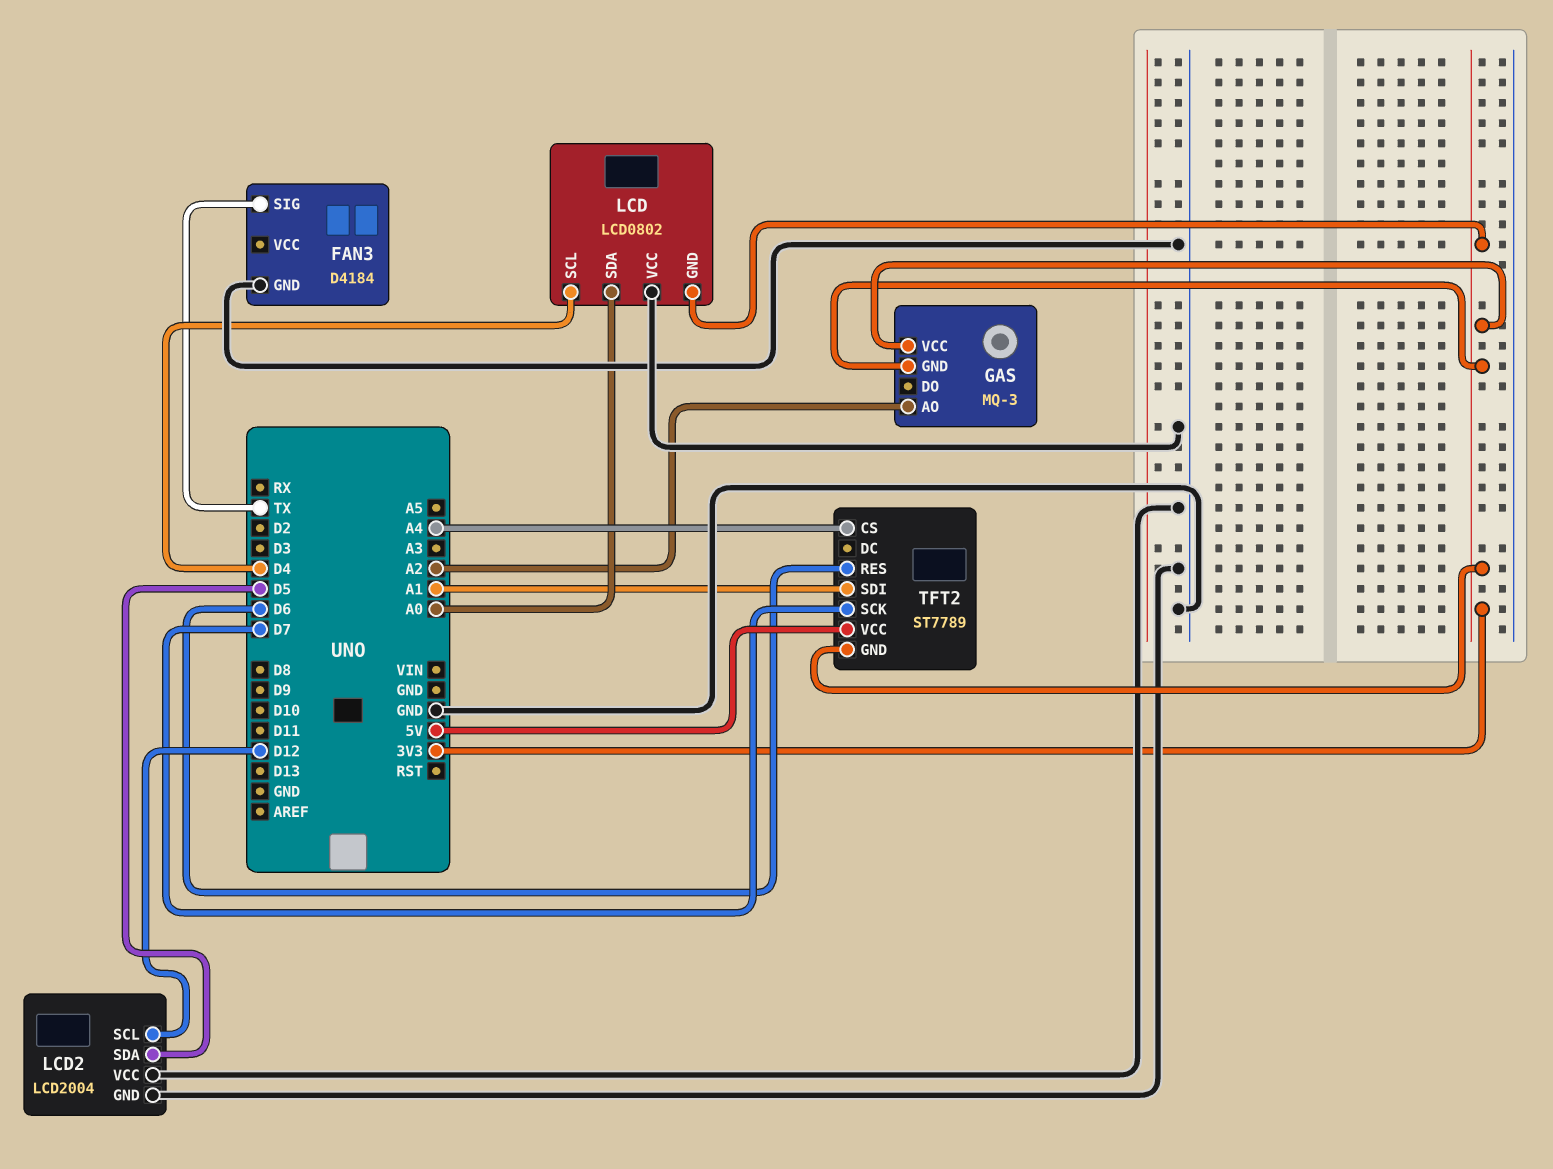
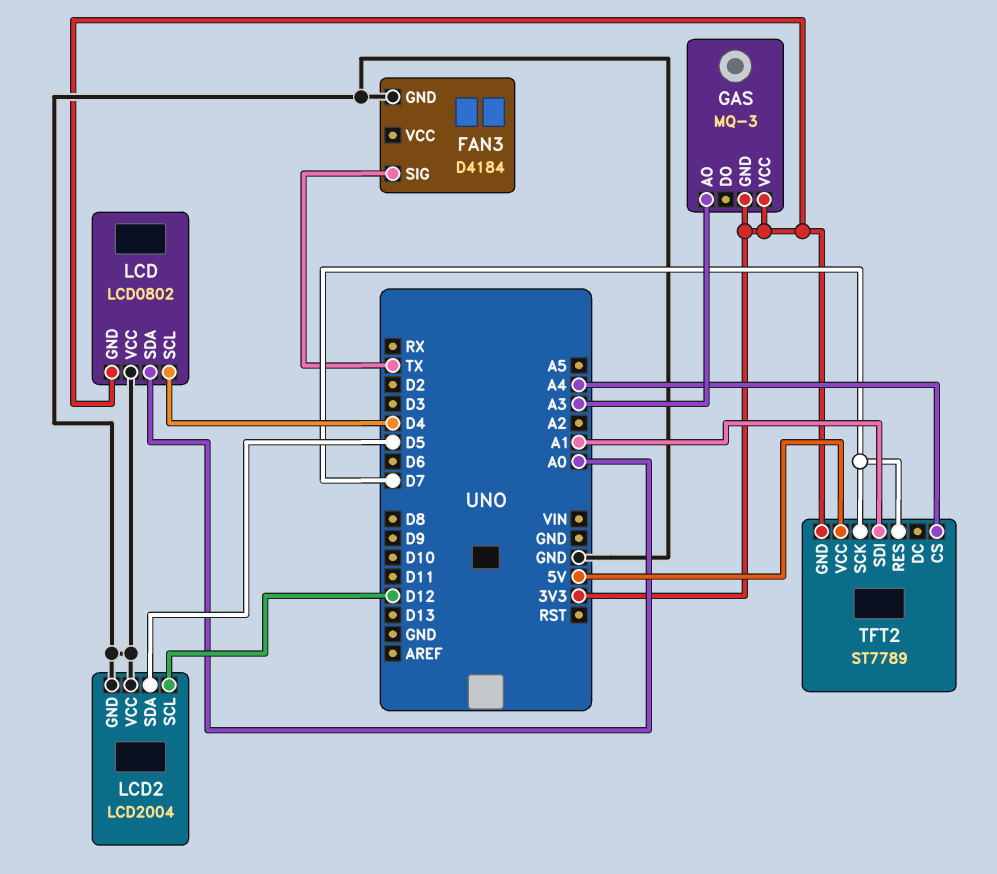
GAS pin AO: A2 -> A3
TFT2 pin RES: D6 -> D7

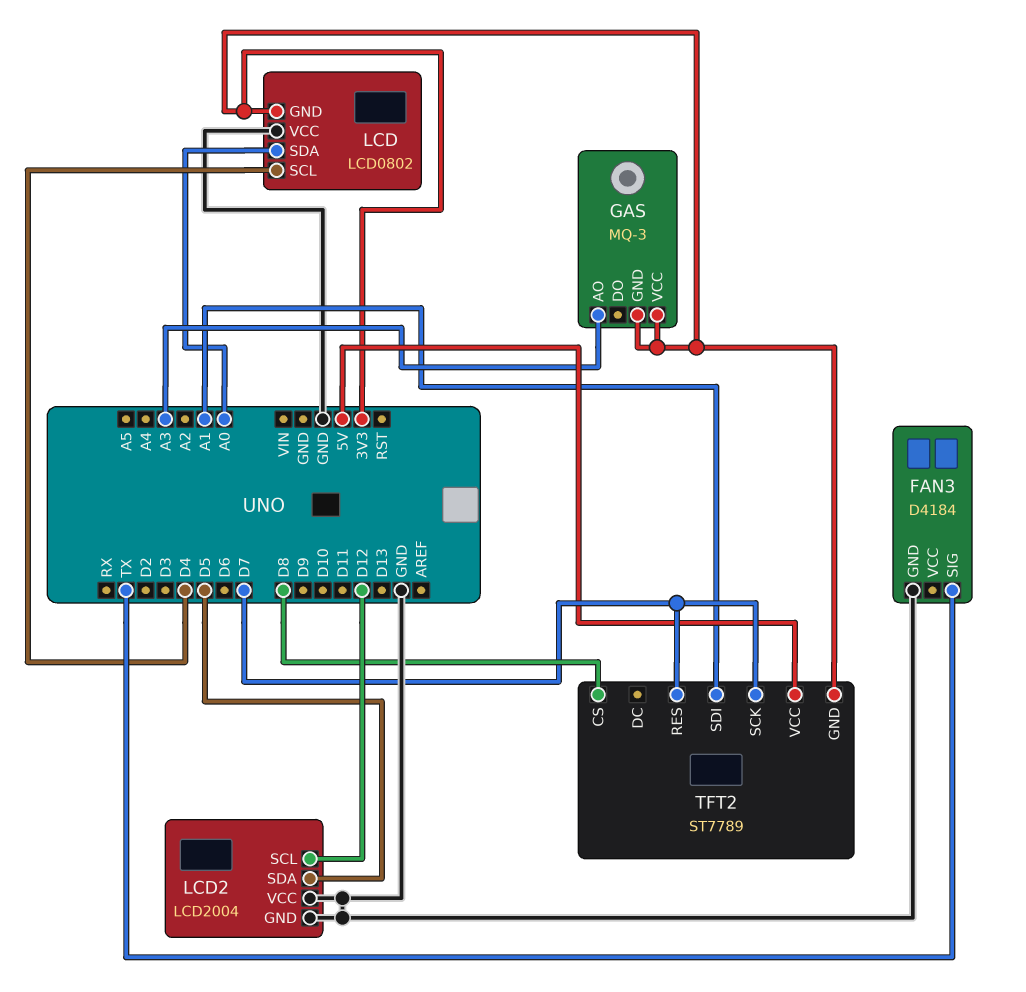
TFT2 pin CS: A4 -> D8

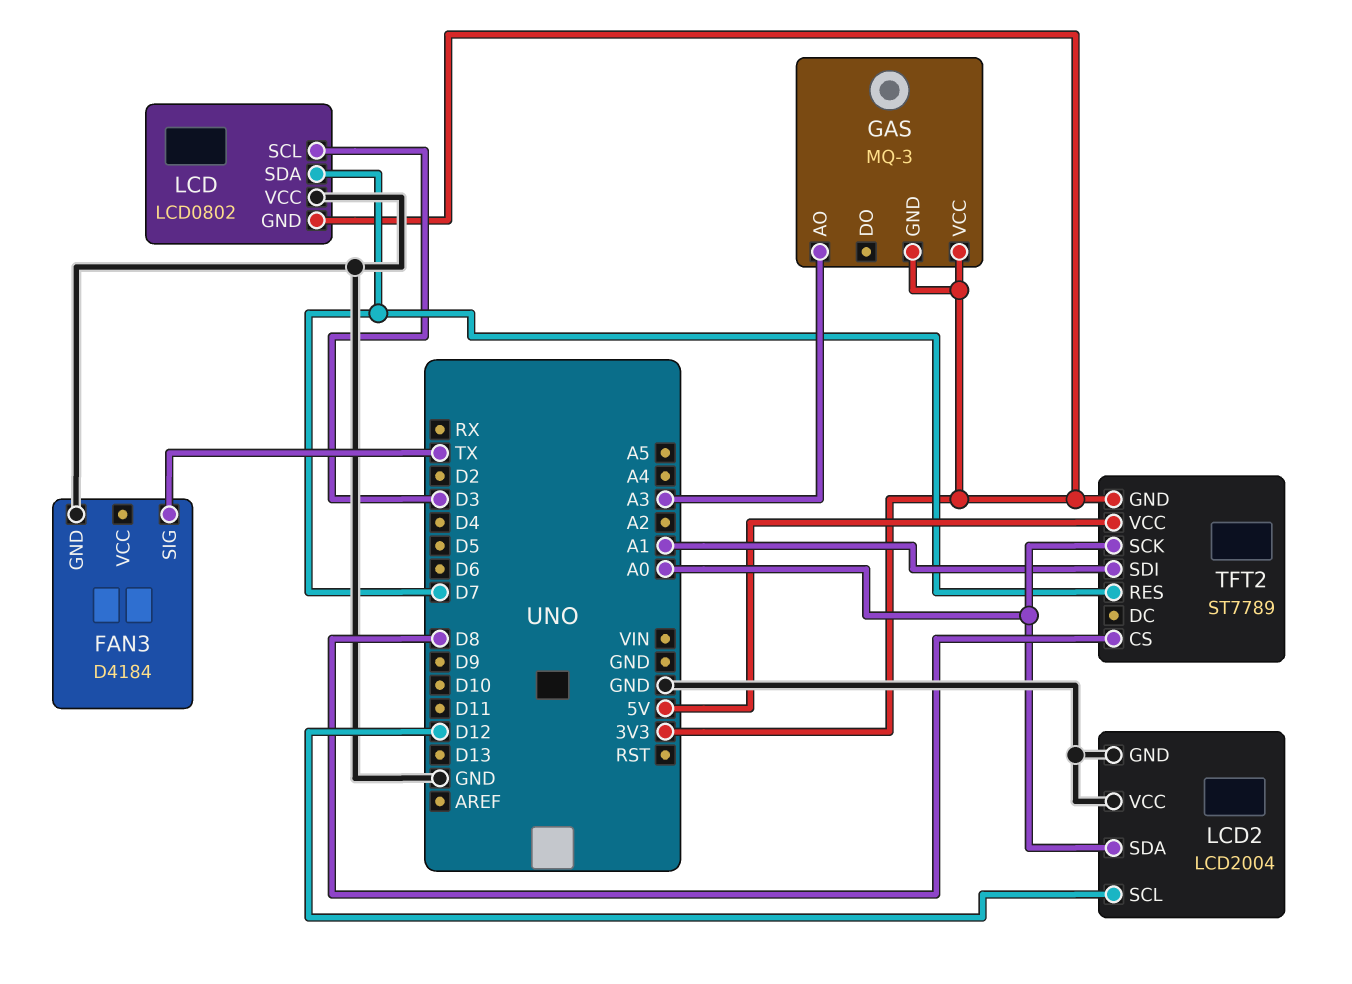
LCD pin SCL: D4 -> D3
LCD pin SDA: A0 -> D7
LCD2 pin SDA: D5 -> A0
TFT2 pin SCK: D7 -> A0

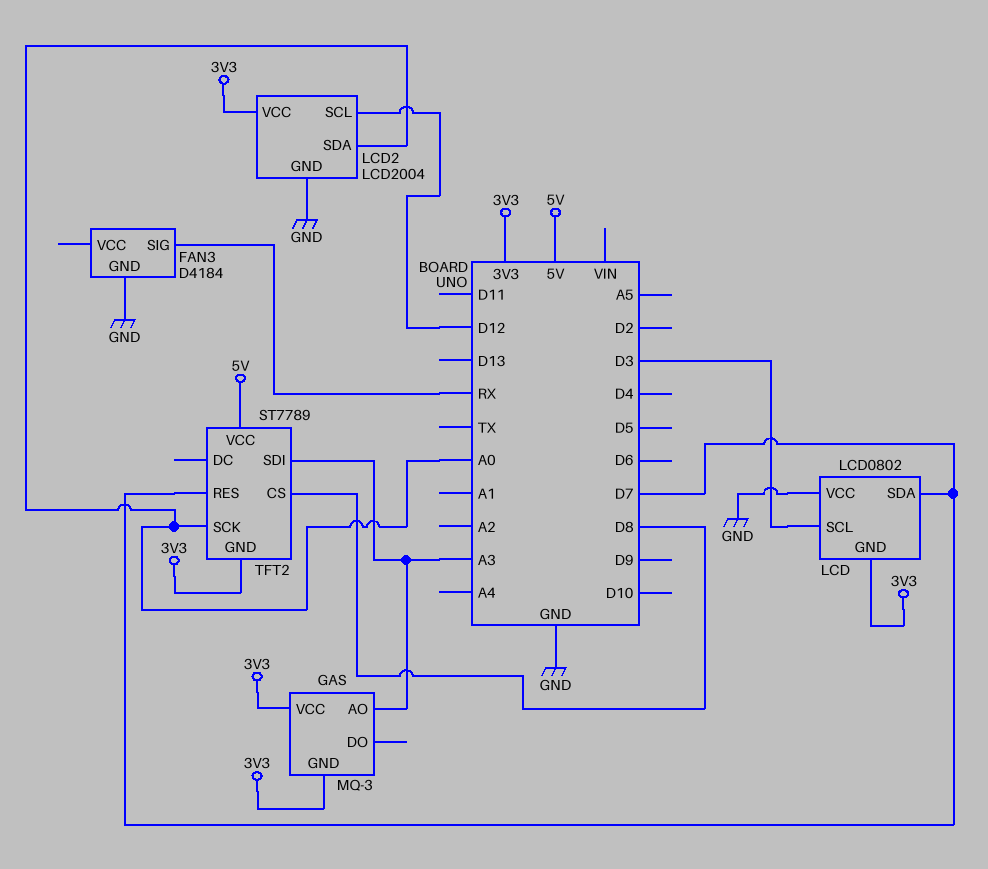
FAN3 pin SIG: TX -> RX
LCD2 pin VCC: GND -> 3V3
TFT2 pin SDI: A1 -> A3

